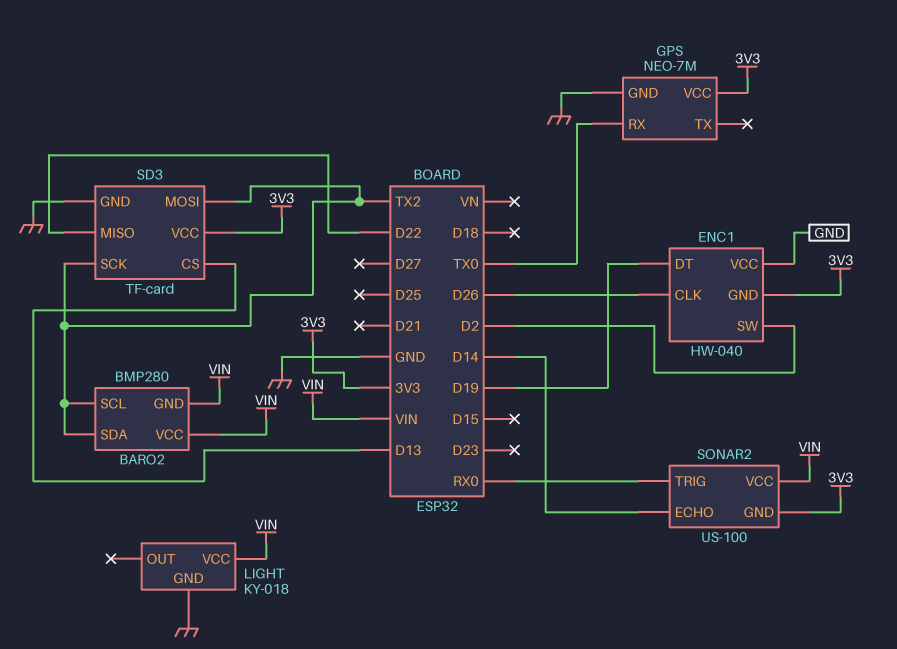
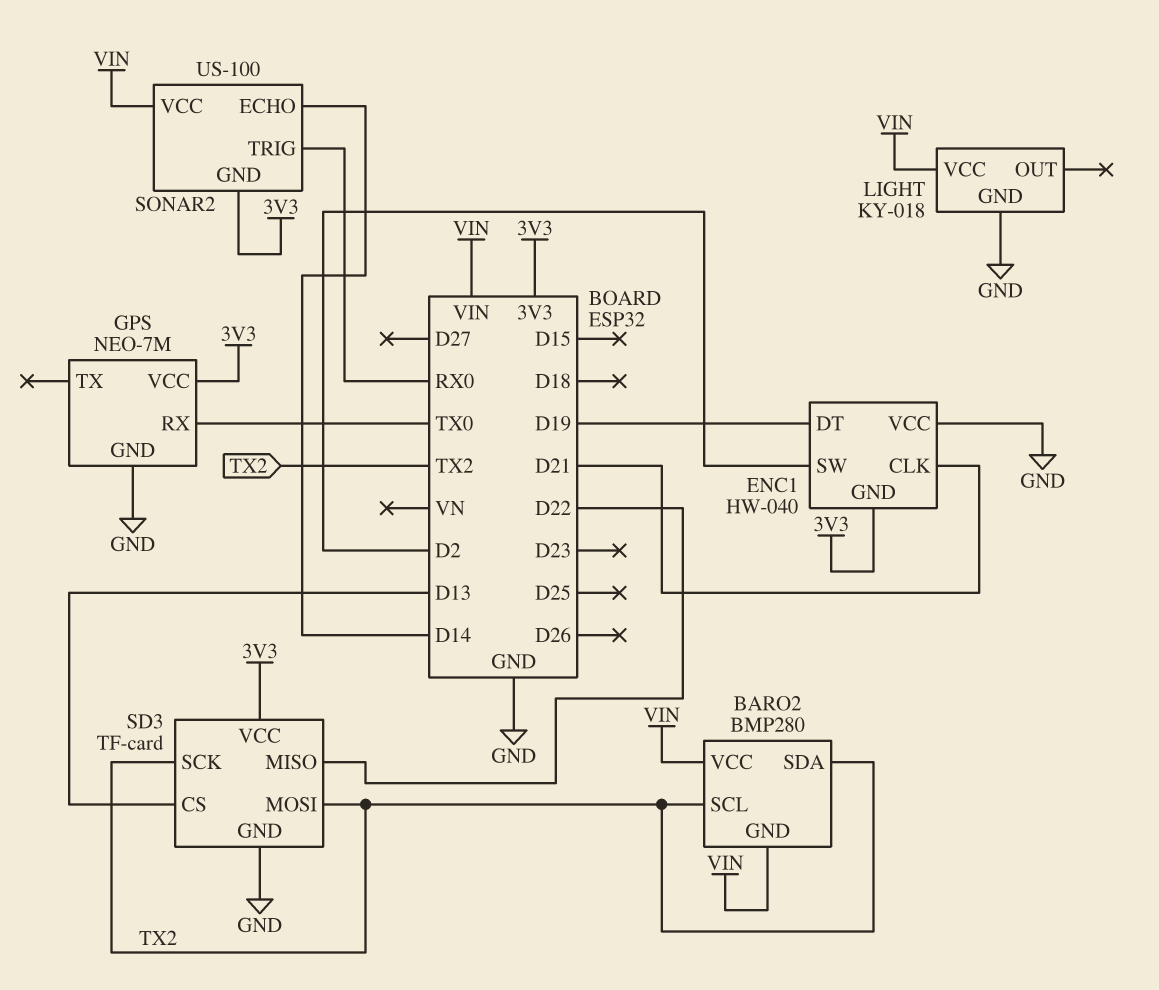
ENC1 pin CLK: D26 -> D21

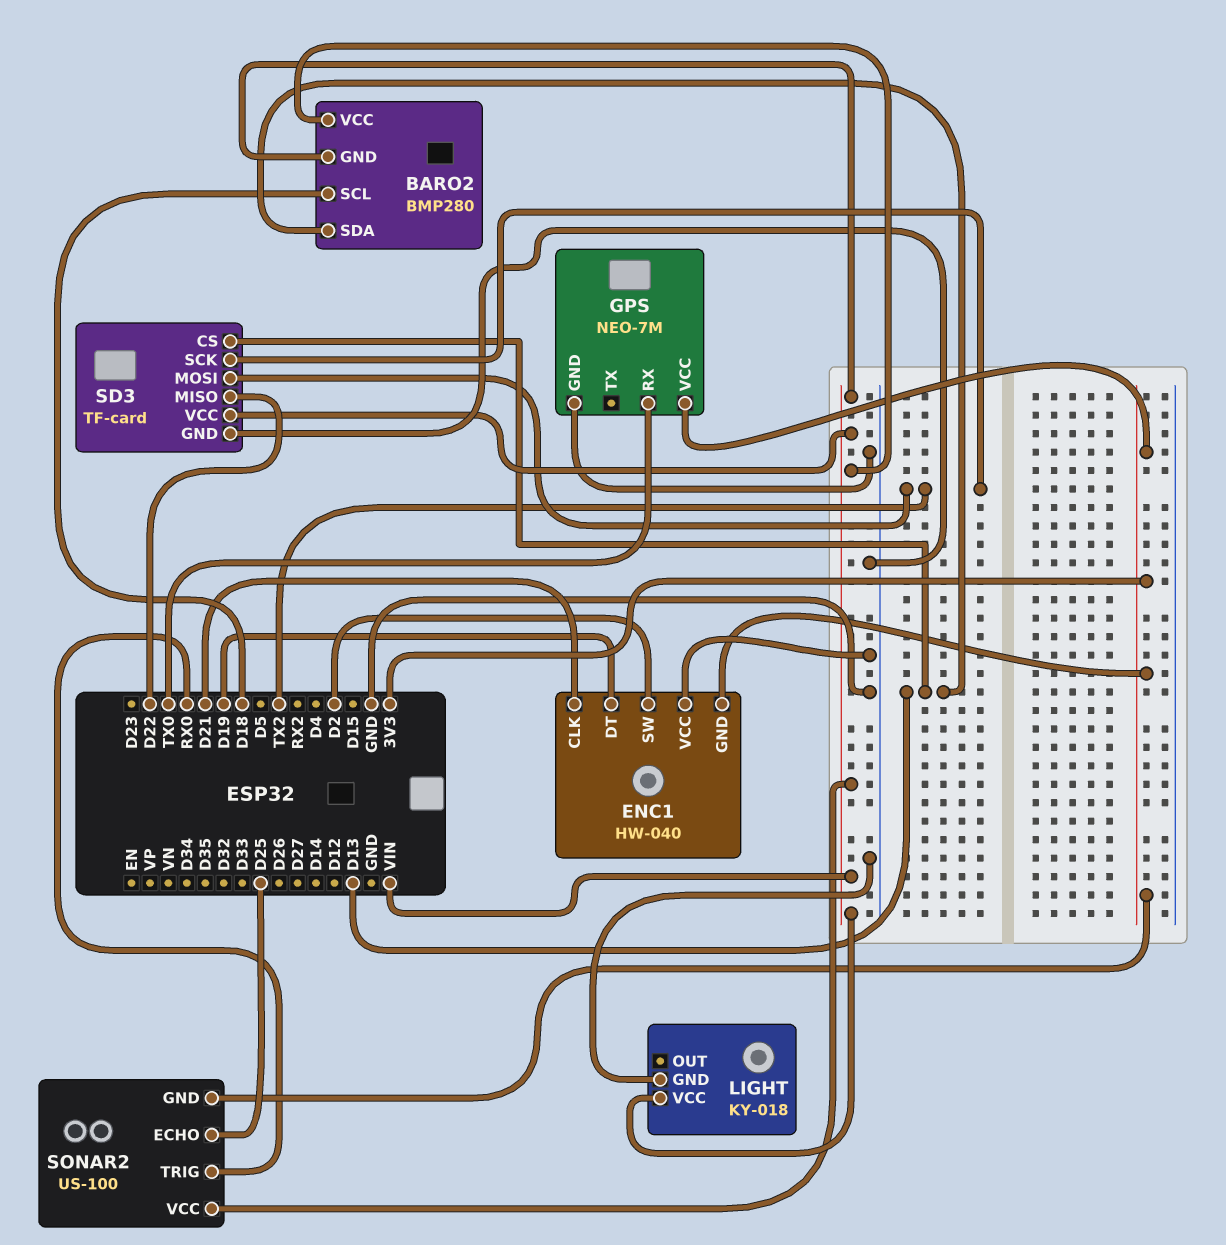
BARO2 pin SCL: TX2 -> D18
BARO2 pin SDA: TX2 -> D13
SD3 pin VCC: 3V3 -> VIN
SONAR2 pin ECHO: D14 -> D25

